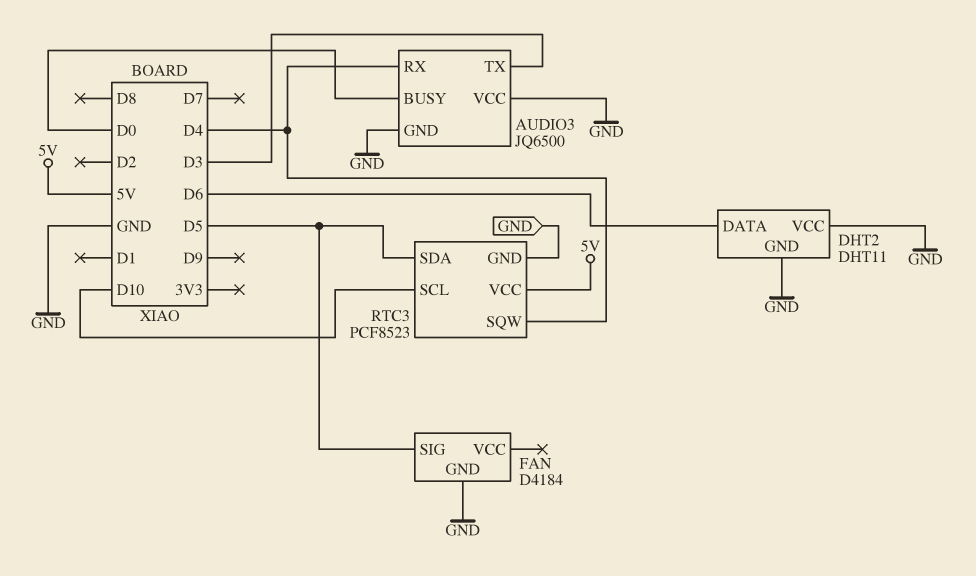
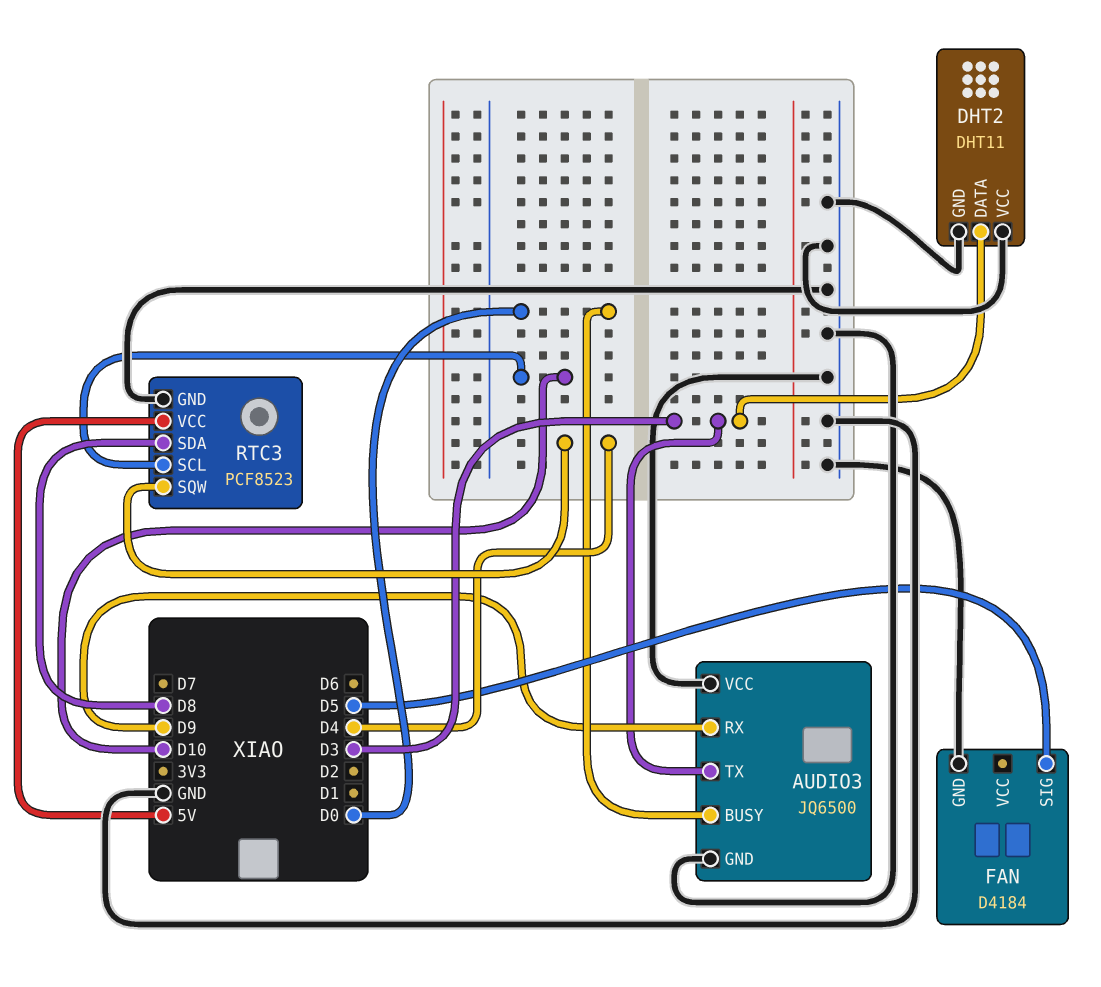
AUDIO3 pin RX: D4 -> D9
DHT2 pin DATA: D6 -> D3
RTC3 pin SDA: D5 -> D8

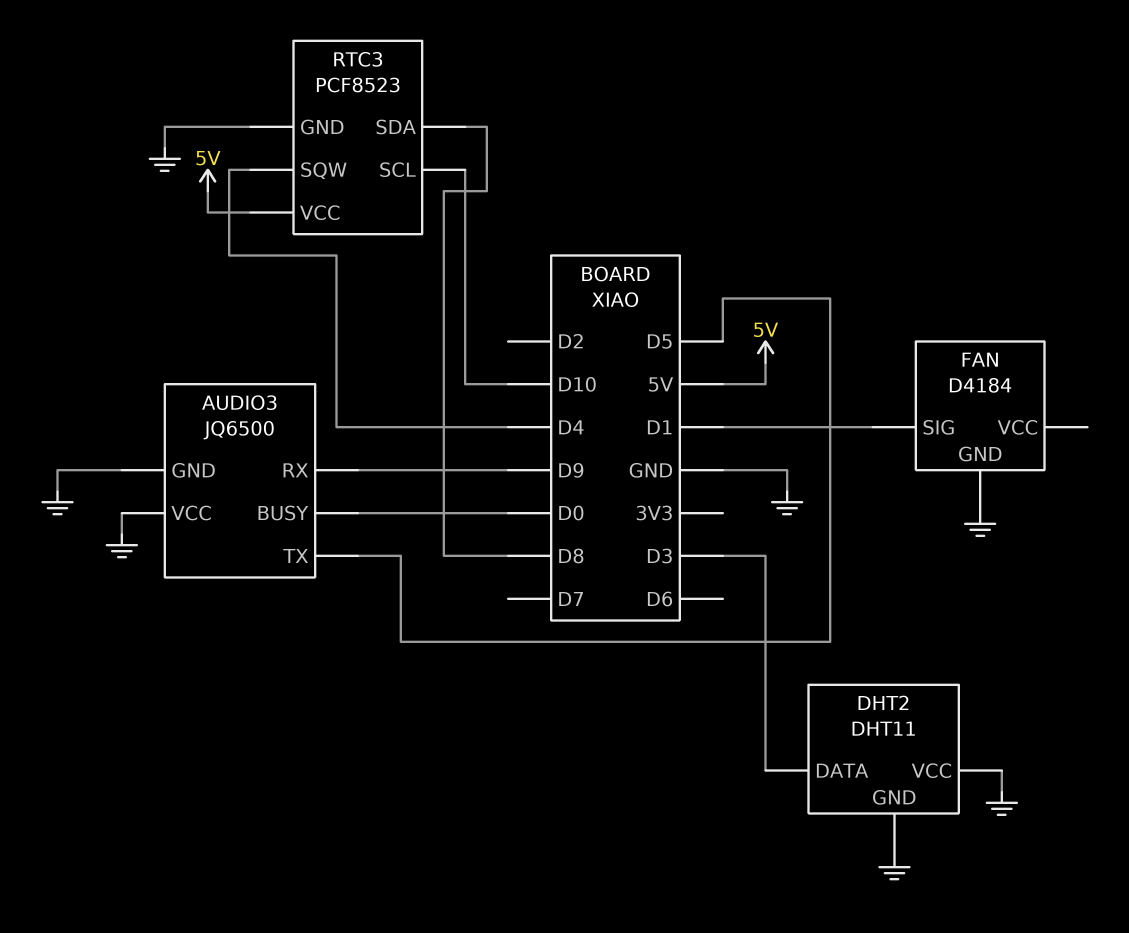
AUDIO3 pin TX: D3 -> D5
FAN pin SIG: D5 -> D1

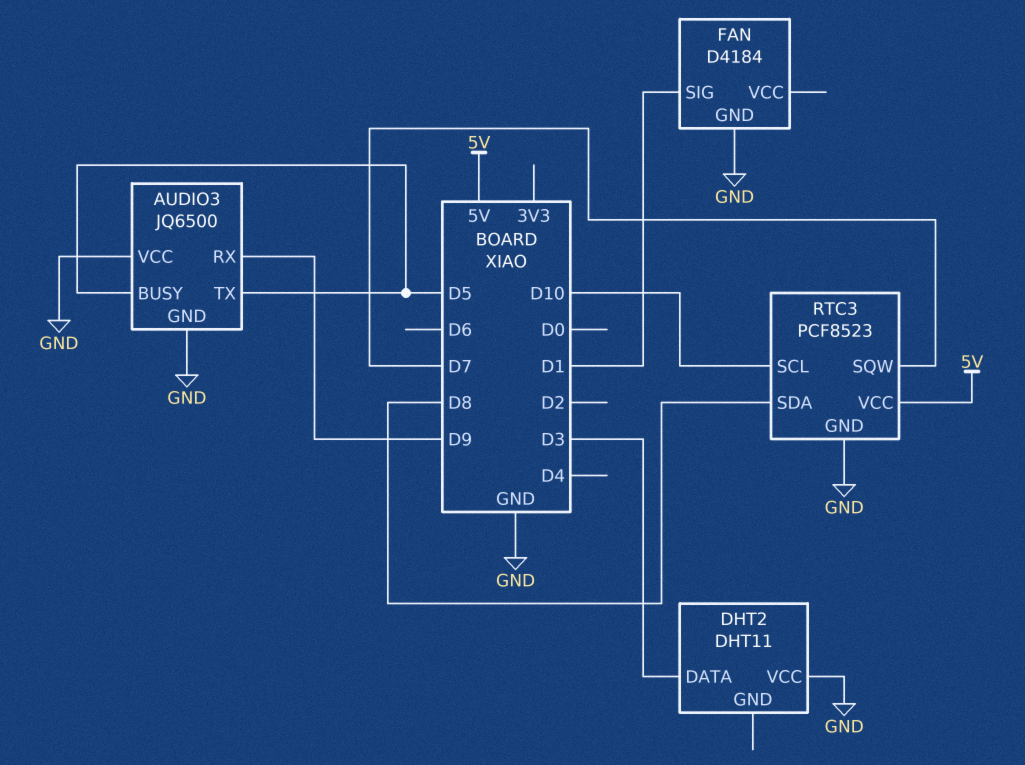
AUDIO3 pin BUSY: D0 -> D5
DHT2 pin GND: GND -> none
RTC3 pin SQW: D4 -> D7

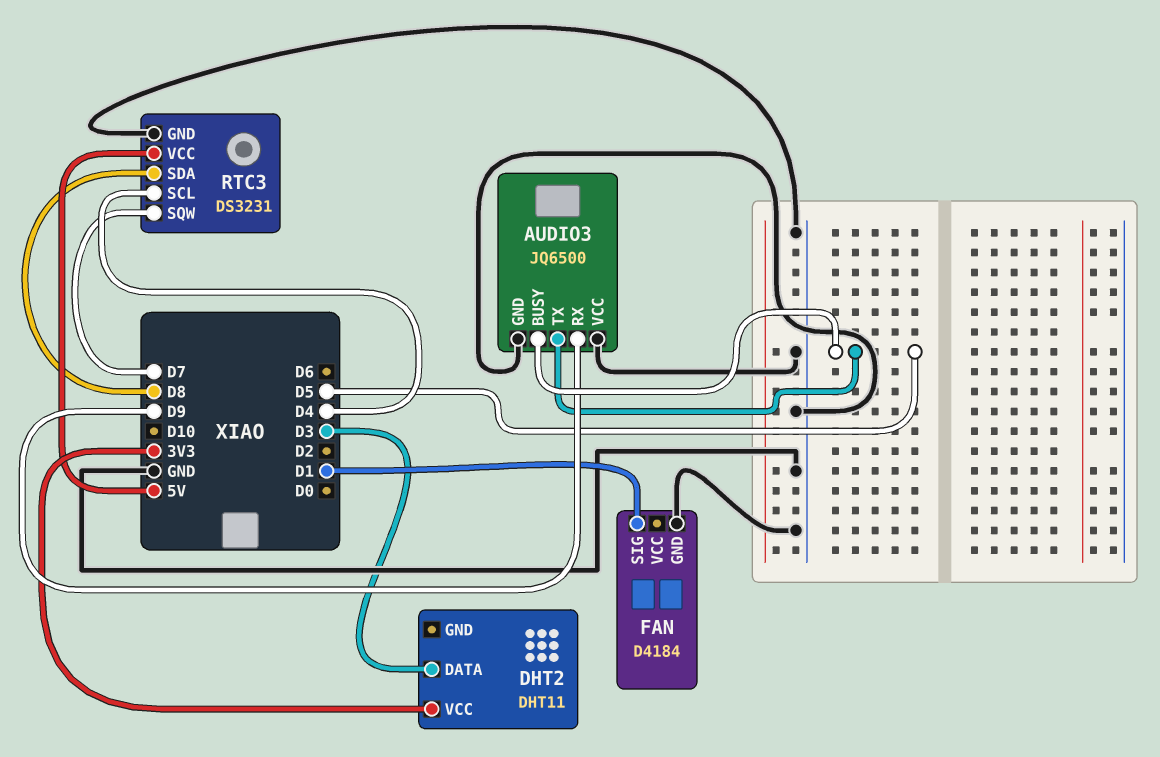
DHT2 pin VCC: GND -> 3V3
RTC3: PCF8523 -> DS3231
RTC3 pin SCL: D10 -> D4

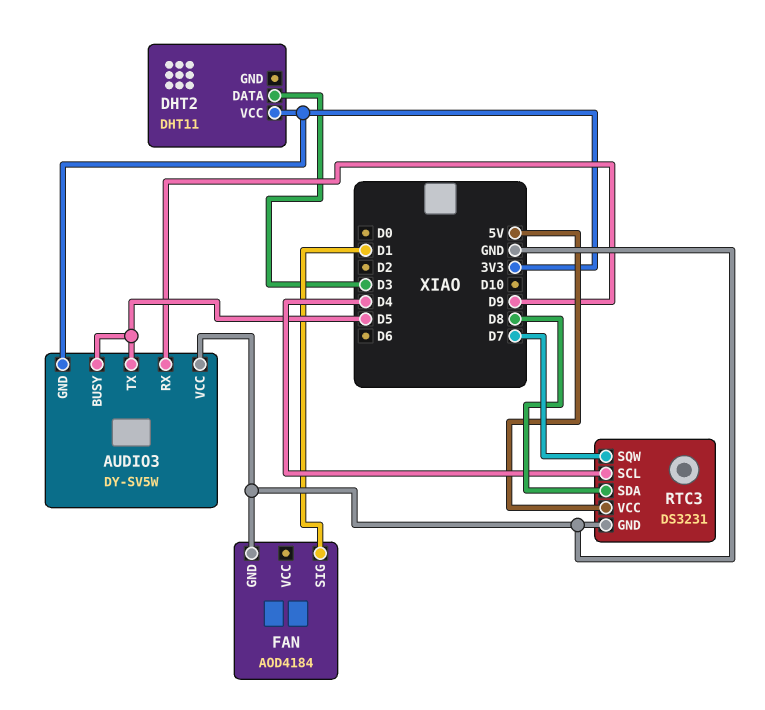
AUDIO3: JQ6500 -> DY-SV5W
AUDIO3 pin GND: GND -> 3V3
FAN: D4184 -> AOD4184

